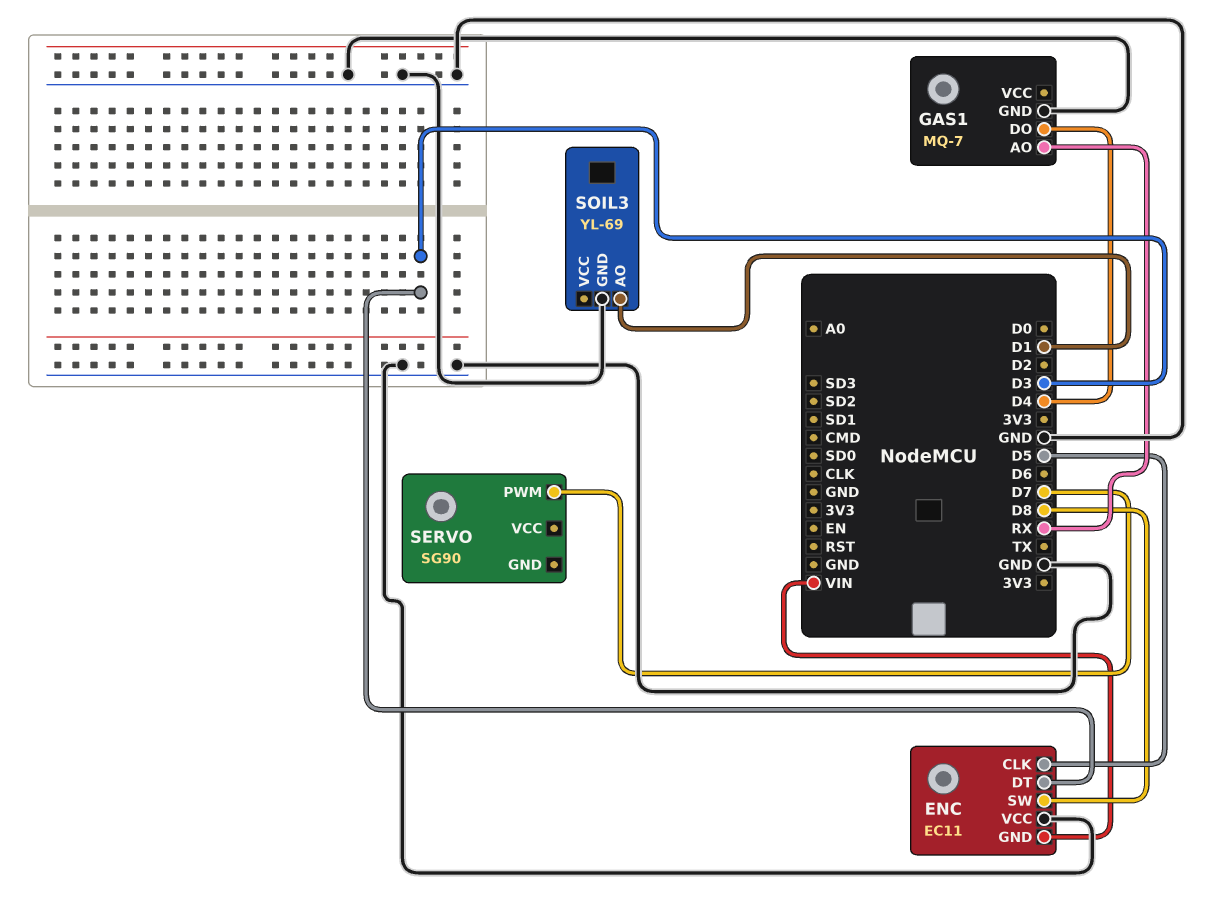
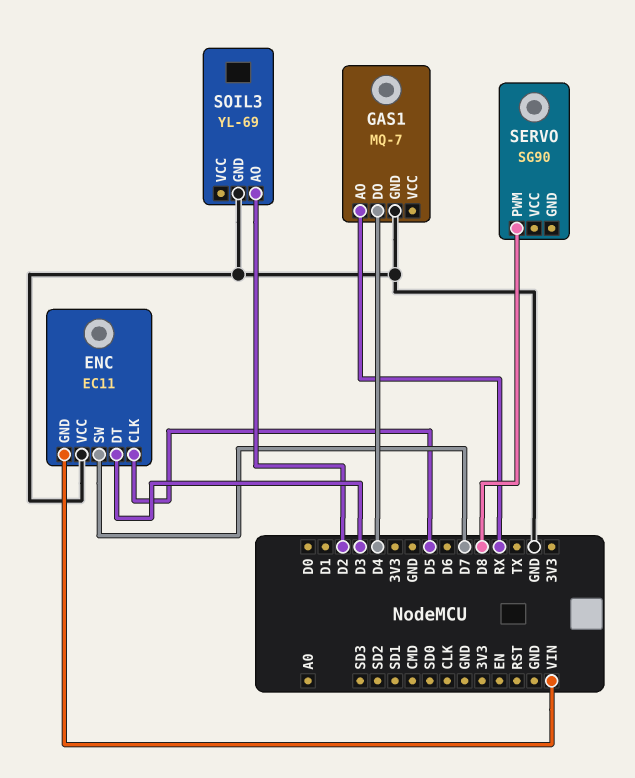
ENC pin SW: D8 -> D7
SERVO pin PWM: D7 -> D8
SOIL3 pin AO: D1 -> D2

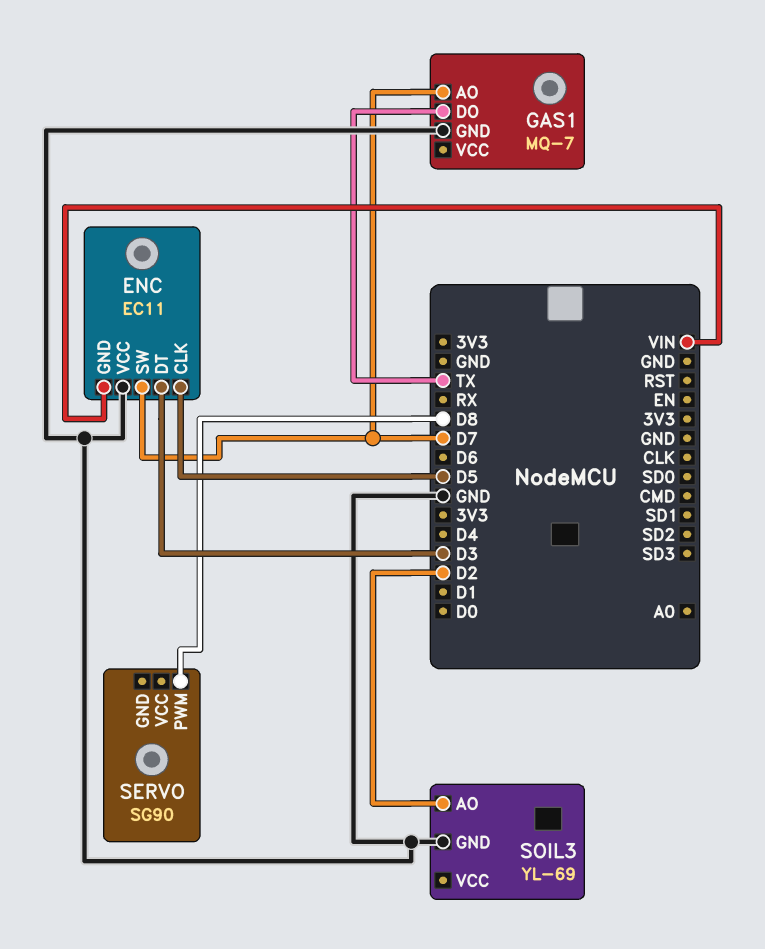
GAS1 pin AO: RX -> D7
GAS1 pin DO: D4 -> TX

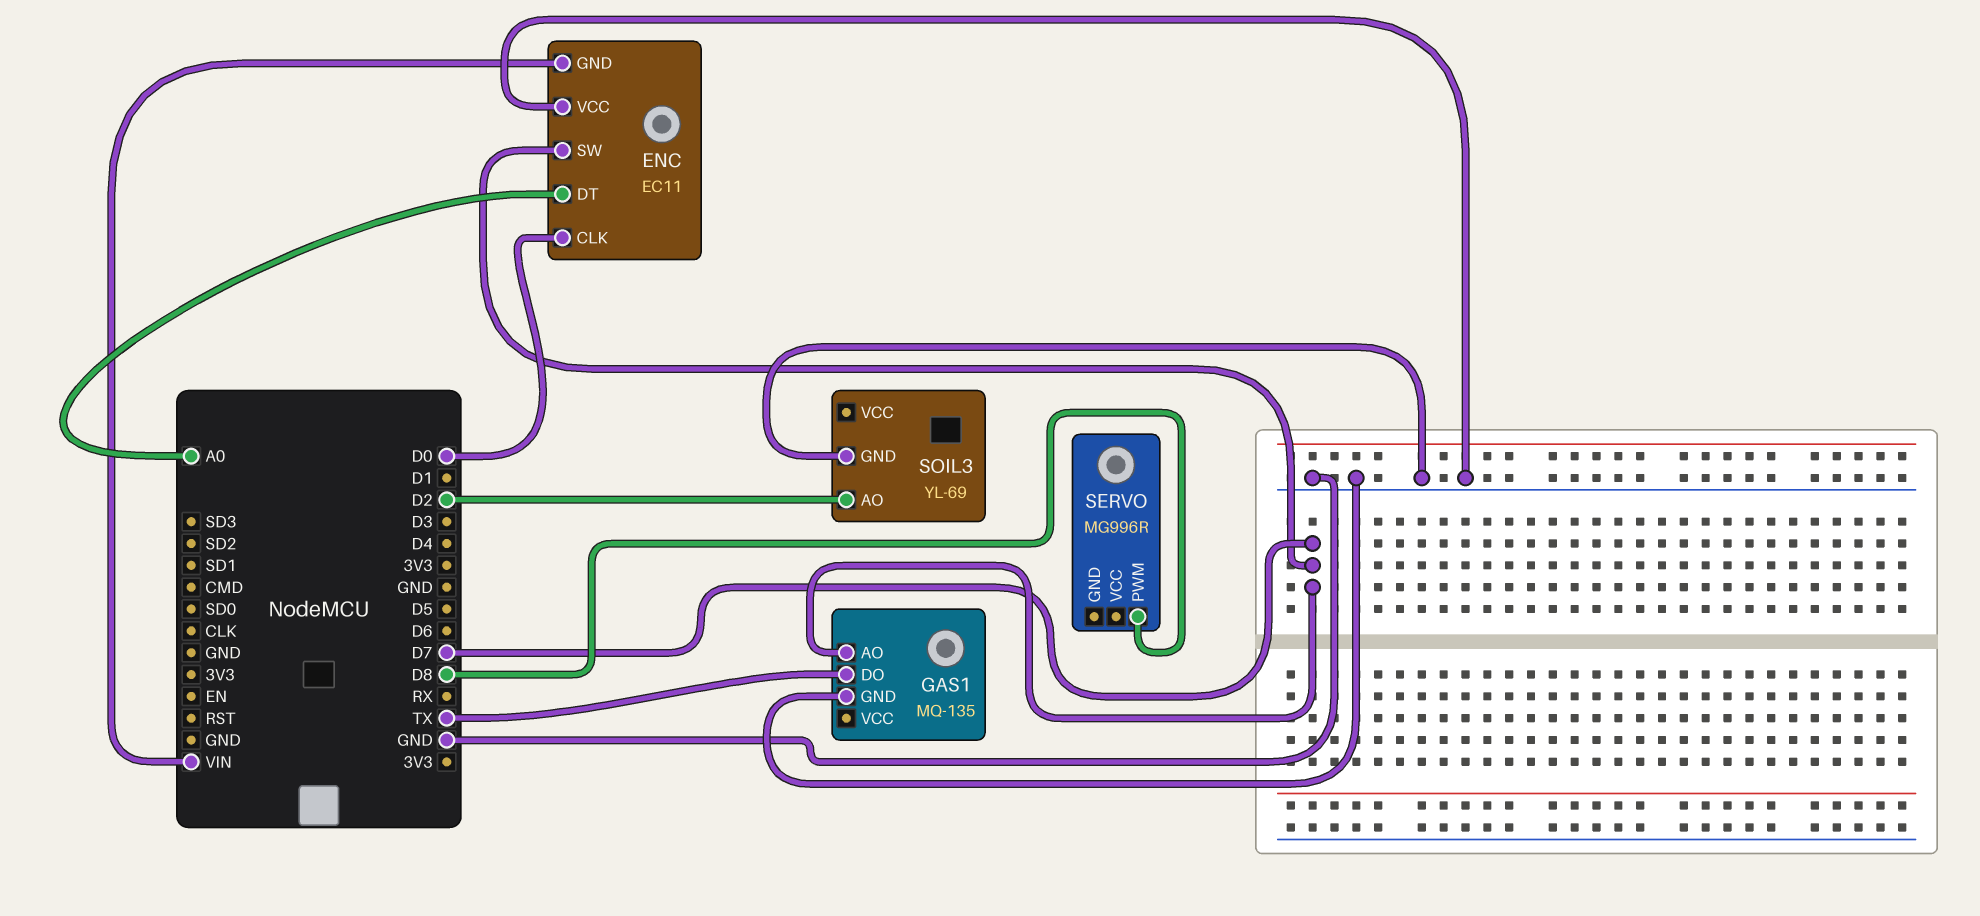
ENC pin CLK: D5 -> D0
ENC pin DT: D3 -> A0
GAS1: MQ-7 -> MQ-135
SERVO: SG90 -> MG996R

